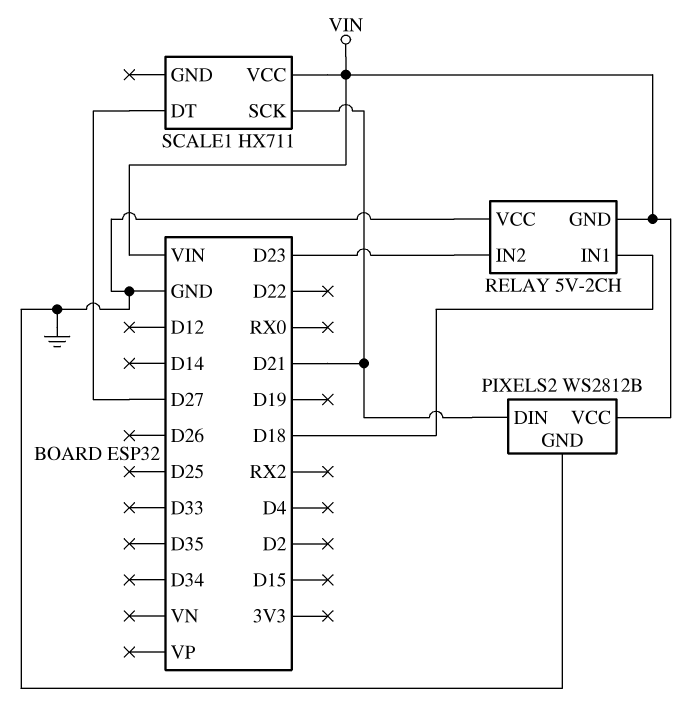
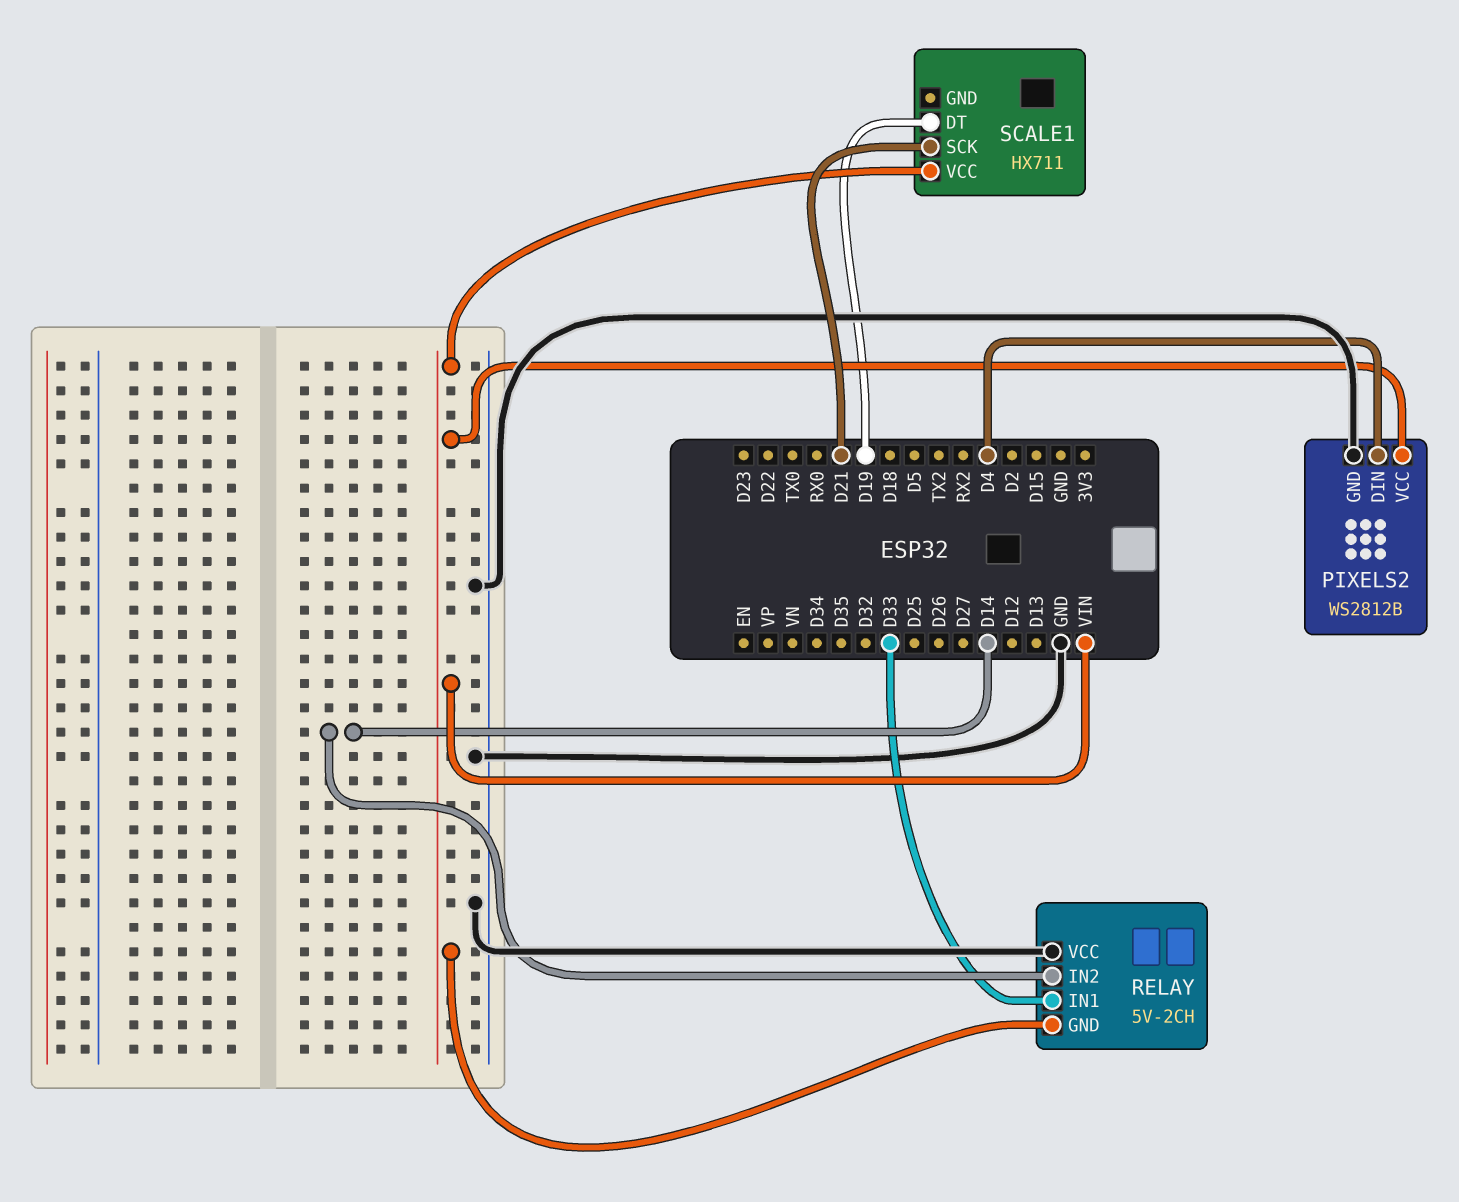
PIXELS2 pin DIN: D21 -> D4
RELAY pin IN1: D18 -> D33
RELAY pin IN2: D23 -> D14
SCALE1 pin DT: D27 -> D19

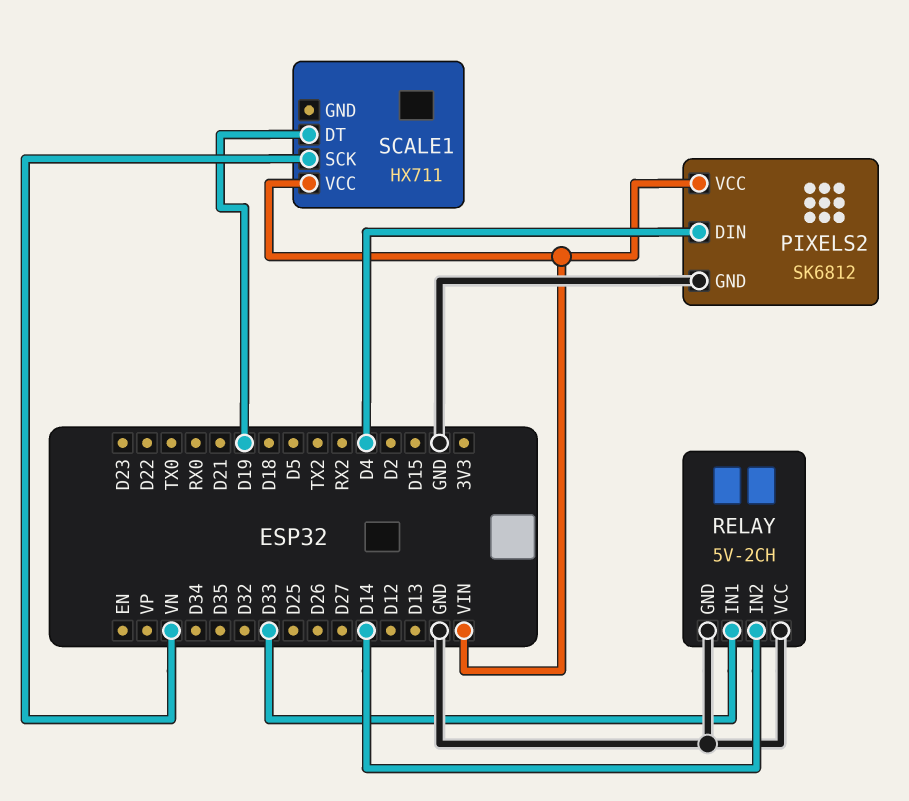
PIXELS2: WS2812B -> SK6812
RELAY pin GND: VIN -> GND
SCALE1 pin SCK: D21 -> VN

